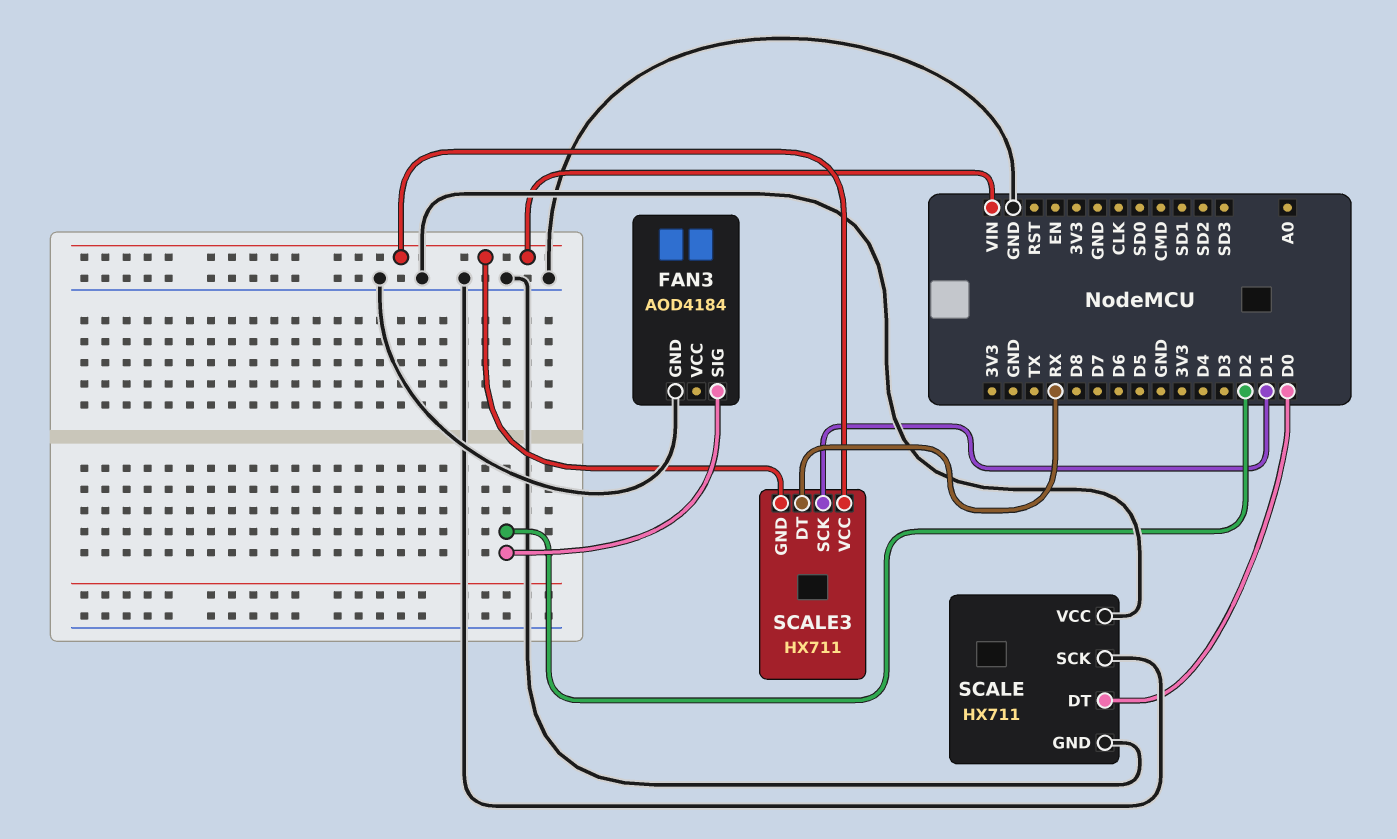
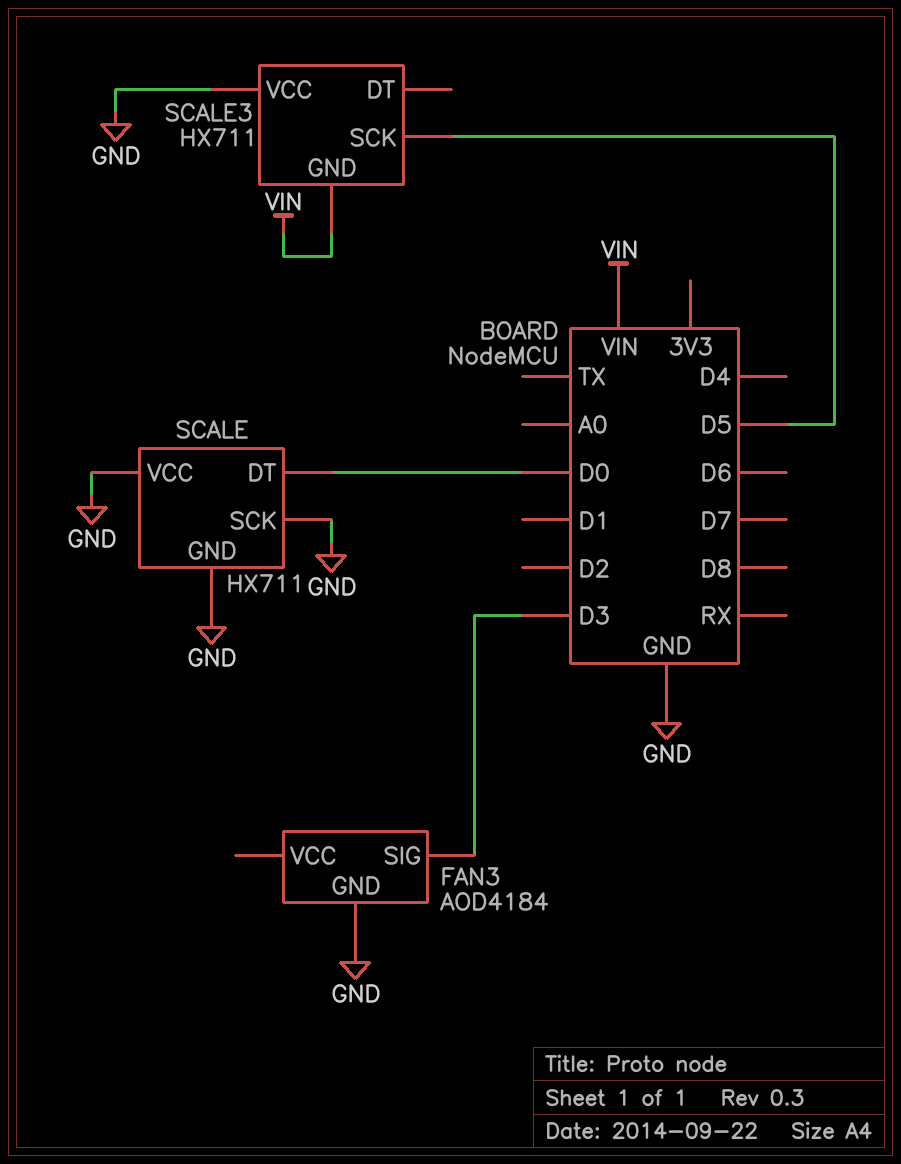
FAN3 pin SIG: D2 -> D3
SCALE3 pin DT: RX -> none
SCALE3 pin SCK: D1 -> D5
SCALE3 pin VCC: VIN -> GND

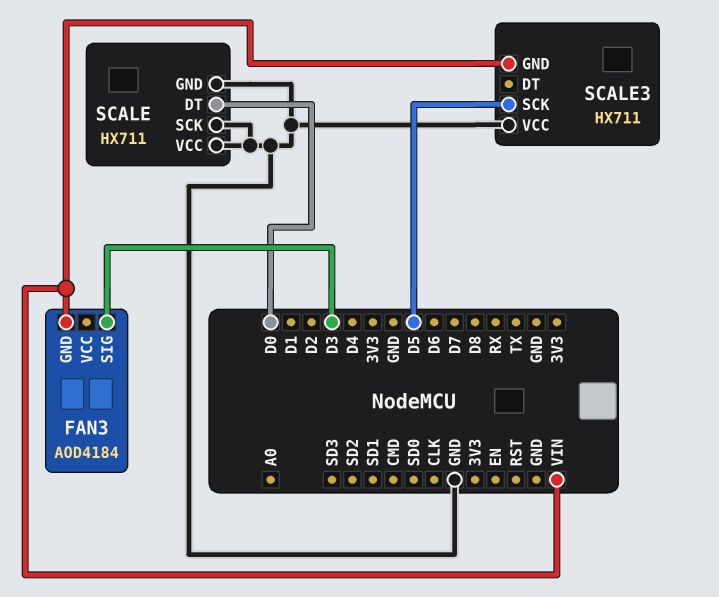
FAN3 pin GND: GND -> VIN

